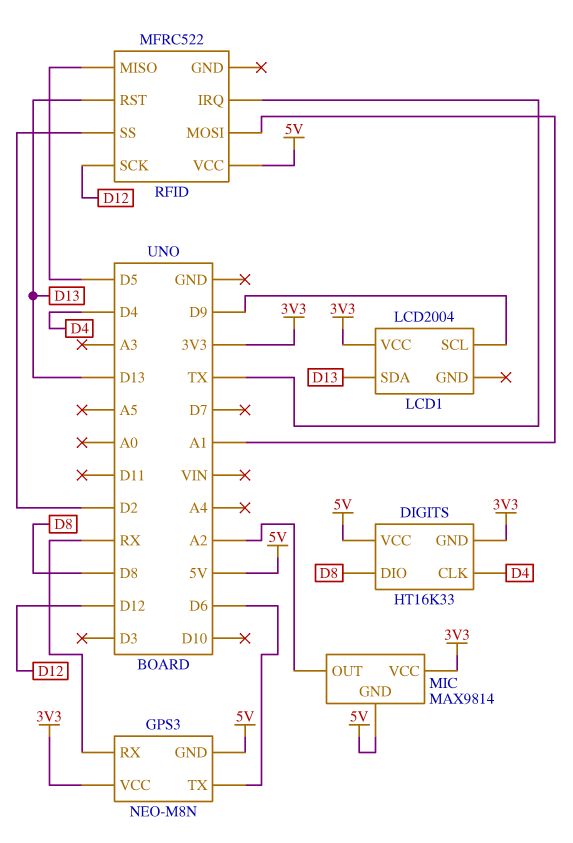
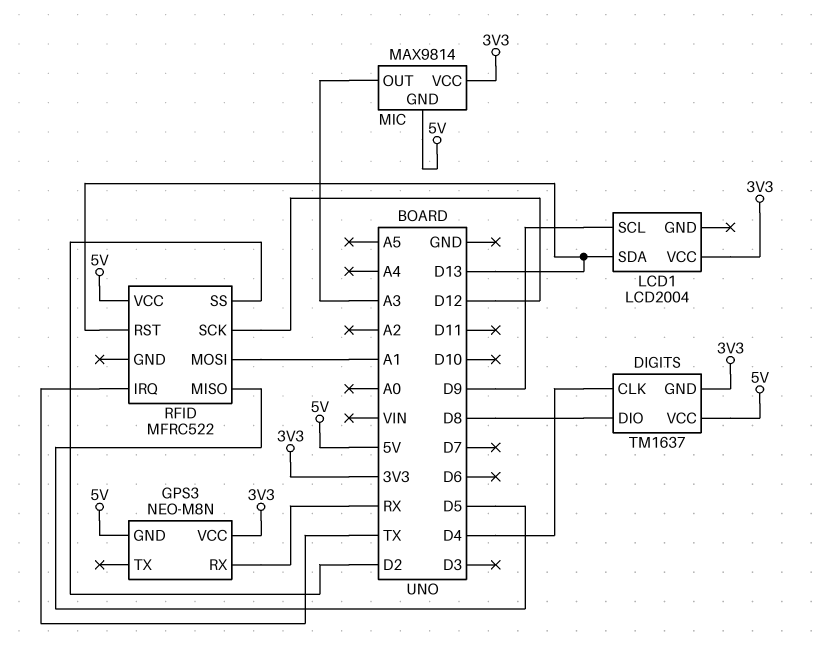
DIGITS: HT16K33 -> TM1637
GPS3 pin TX: D6 -> none
MIC pin OUT: A2 -> A3

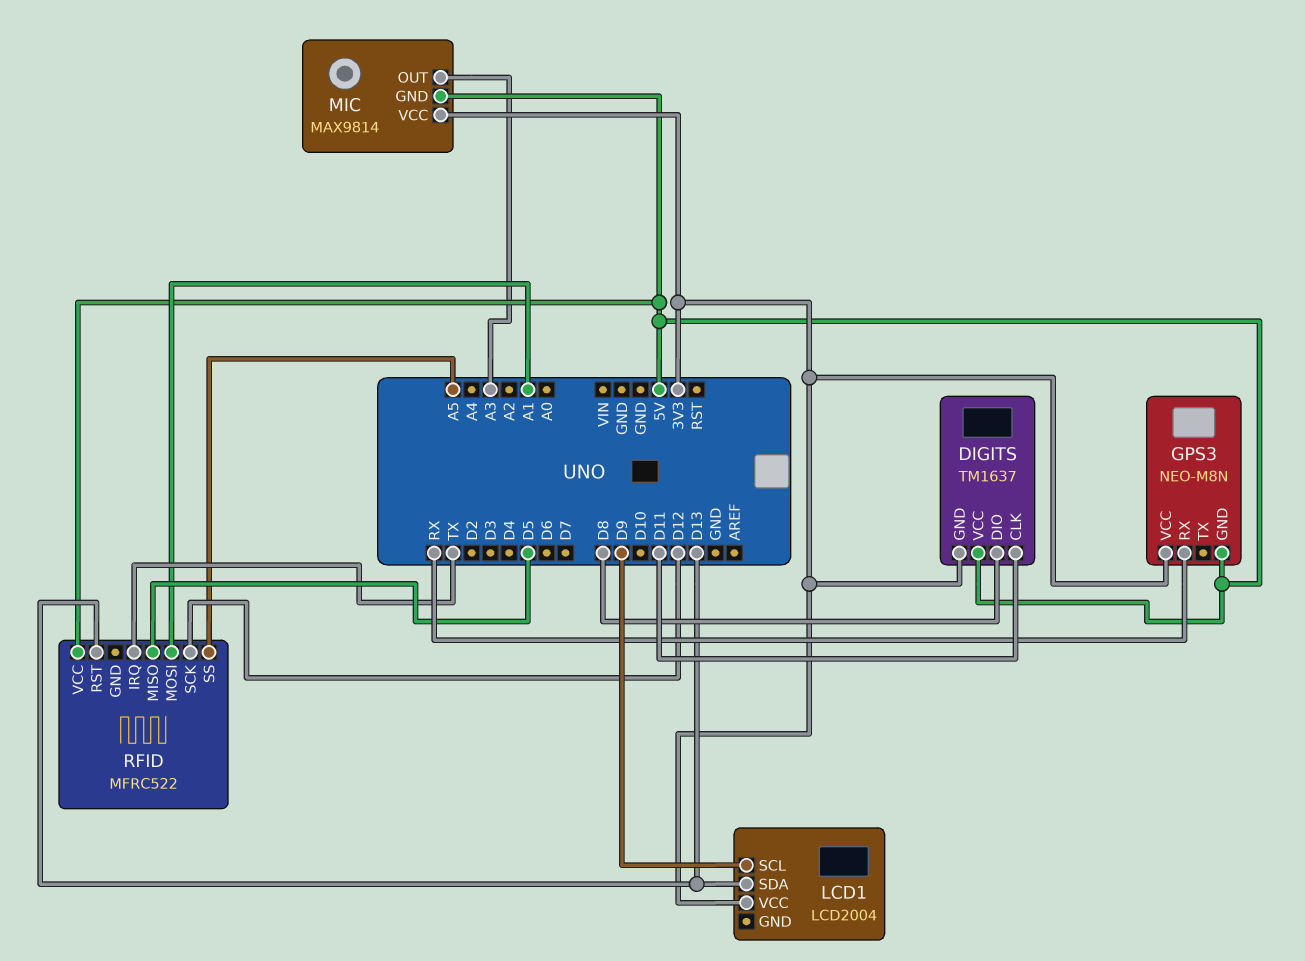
DIGITS pin CLK: D4 -> D11
RFID pin SS: D2 -> A5

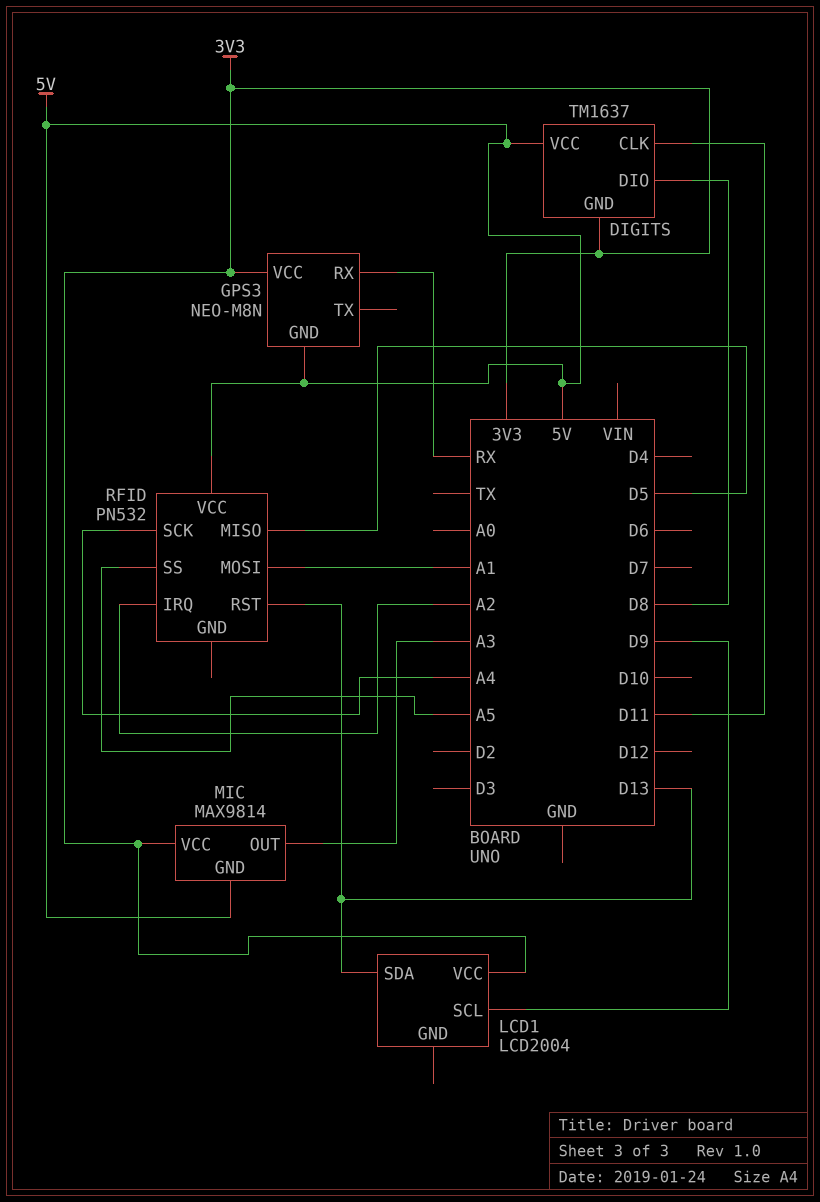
RFID: MFRC522 -> PN532
RFID pin IRQ: TX -> A2
RFID pin SCK: D12 -> A4

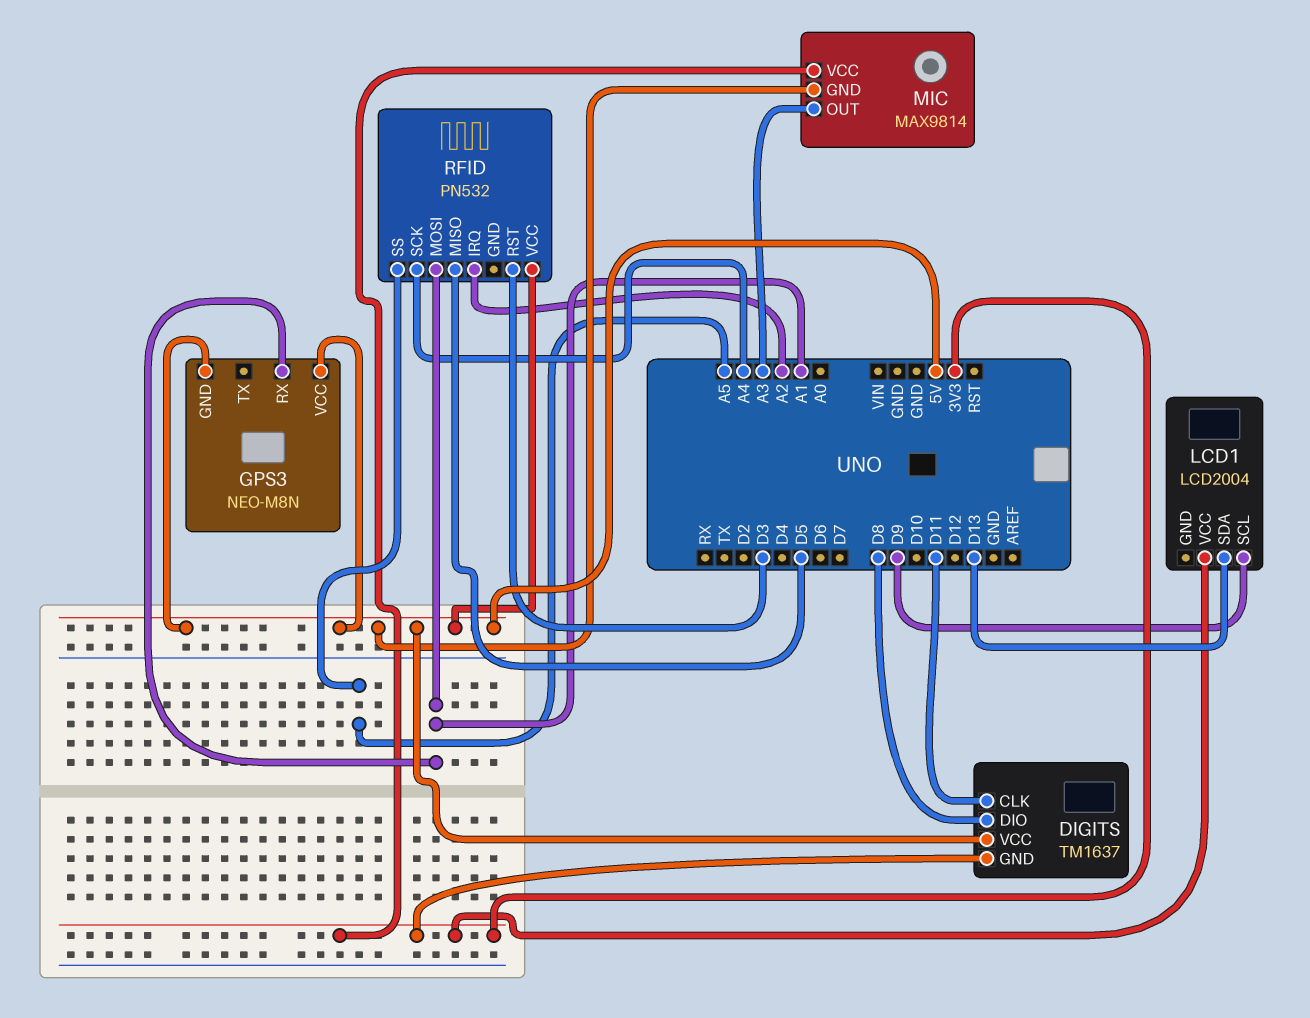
GPS3 pin RX: RX -> A1
GPS3 pin VCC: 3V3 -> 5V
RFID pin RST: D13 -> D3

